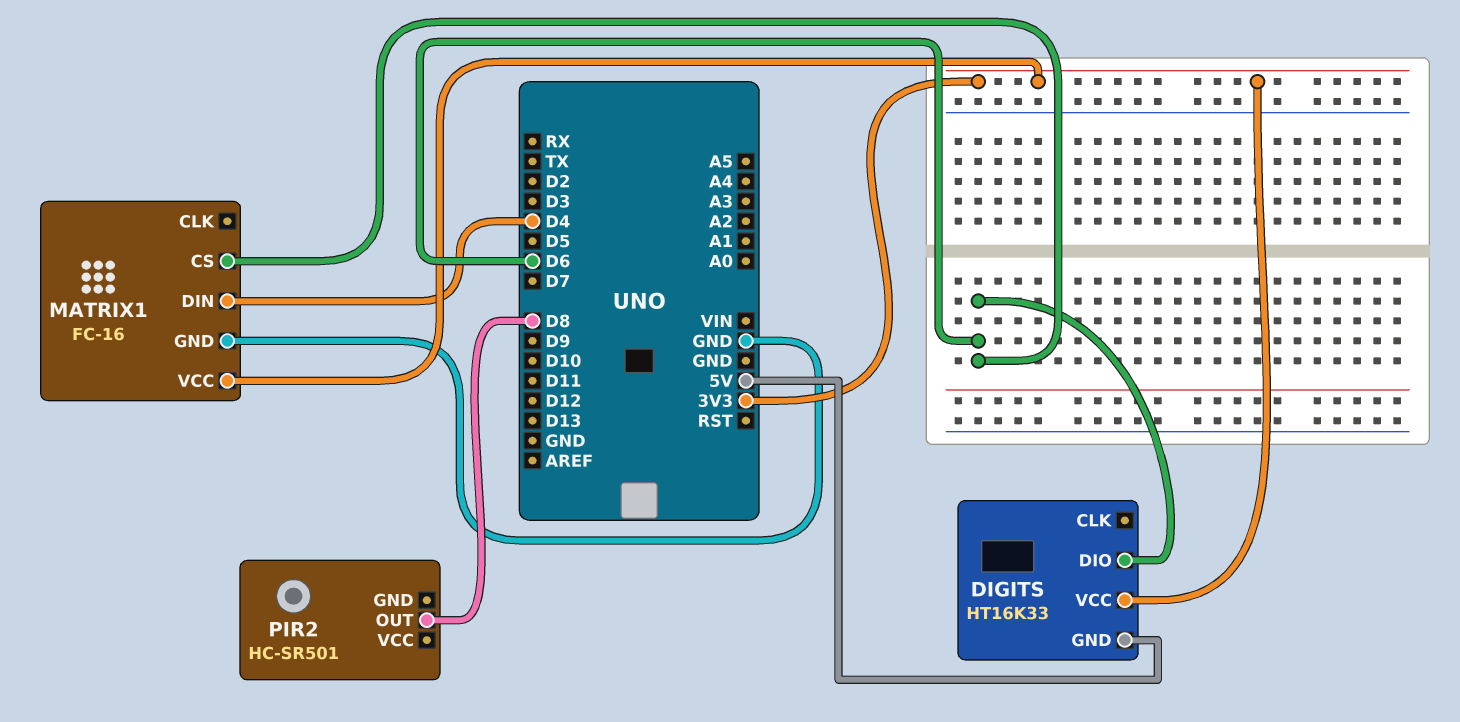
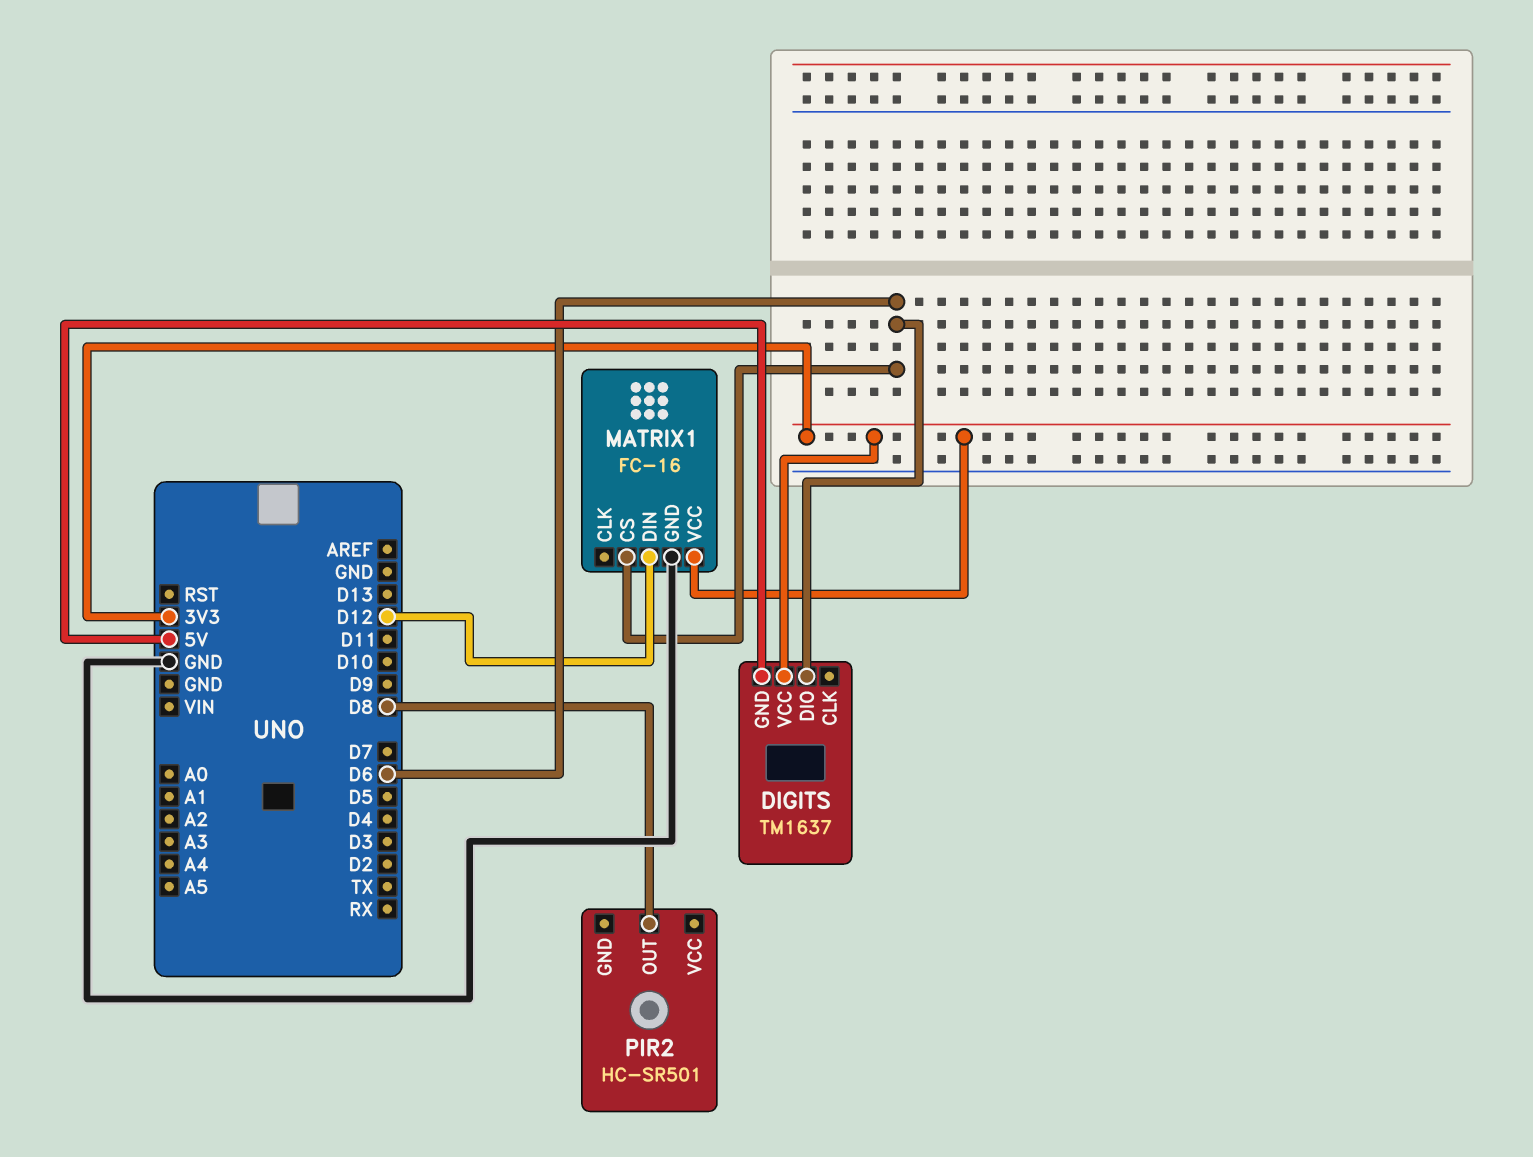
DIGITS: HT16K33 -> TM1637
MATRIX1 pin DIN: D4 -> D12

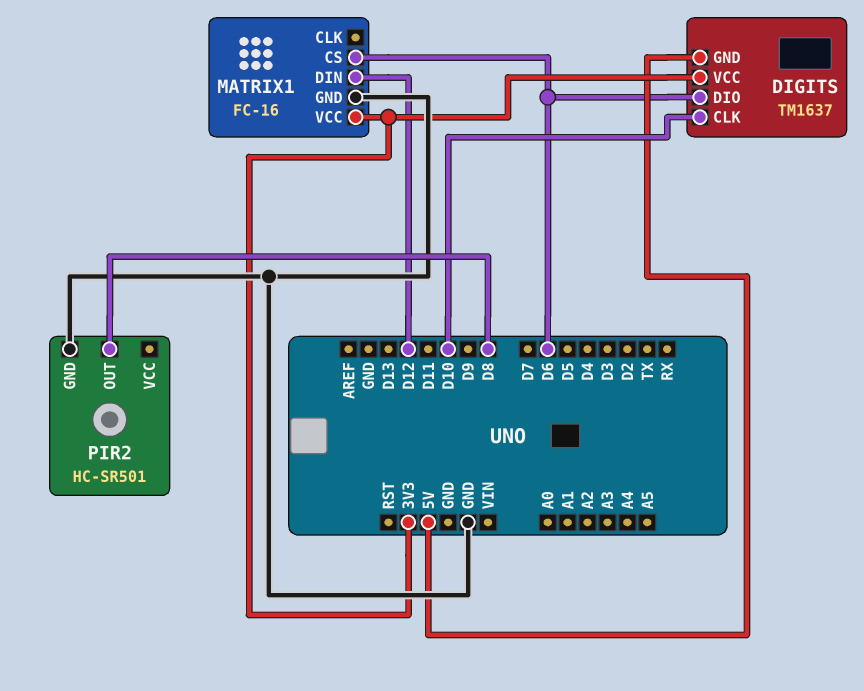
DIGITS pin CLK: none -> D10
PIR2 pin GND: none -> GND

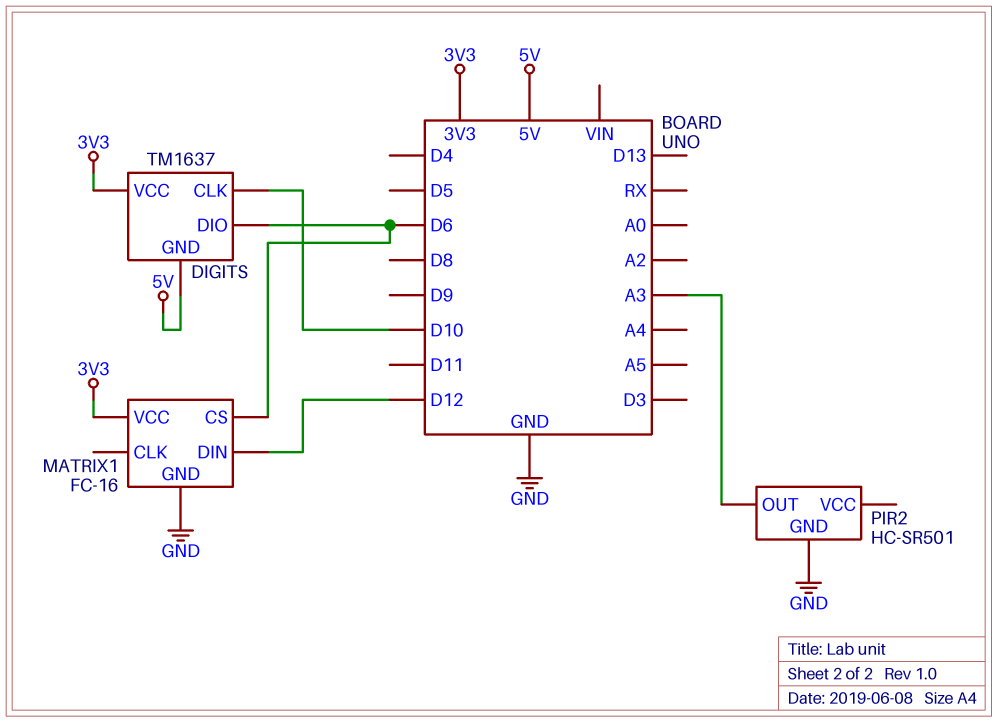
PIR2 pin OUT: D8 -> A3

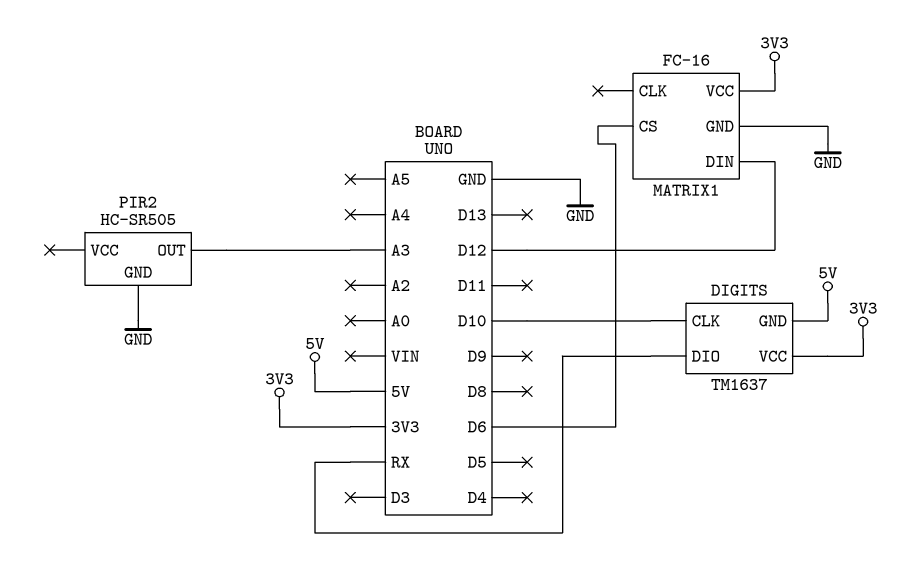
DIGITS pin DIO: D6 -> RX
PIR2: HC-SR501 -> HC-SR505

